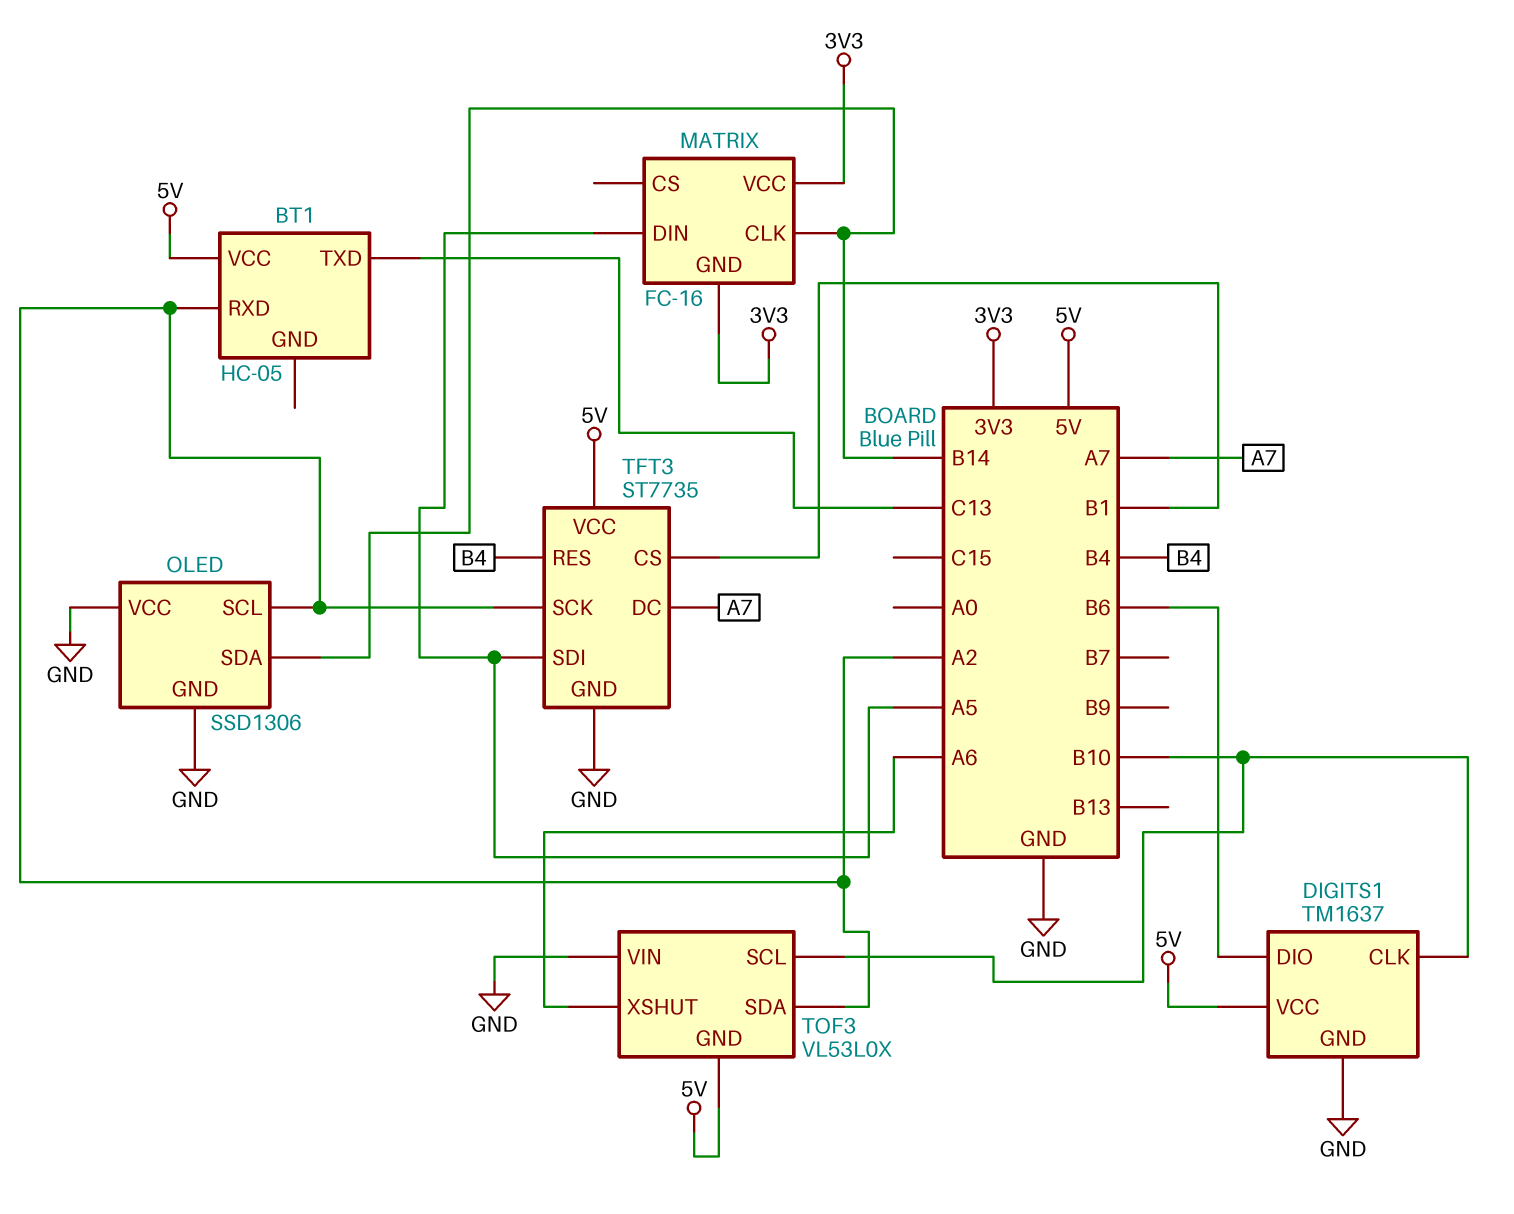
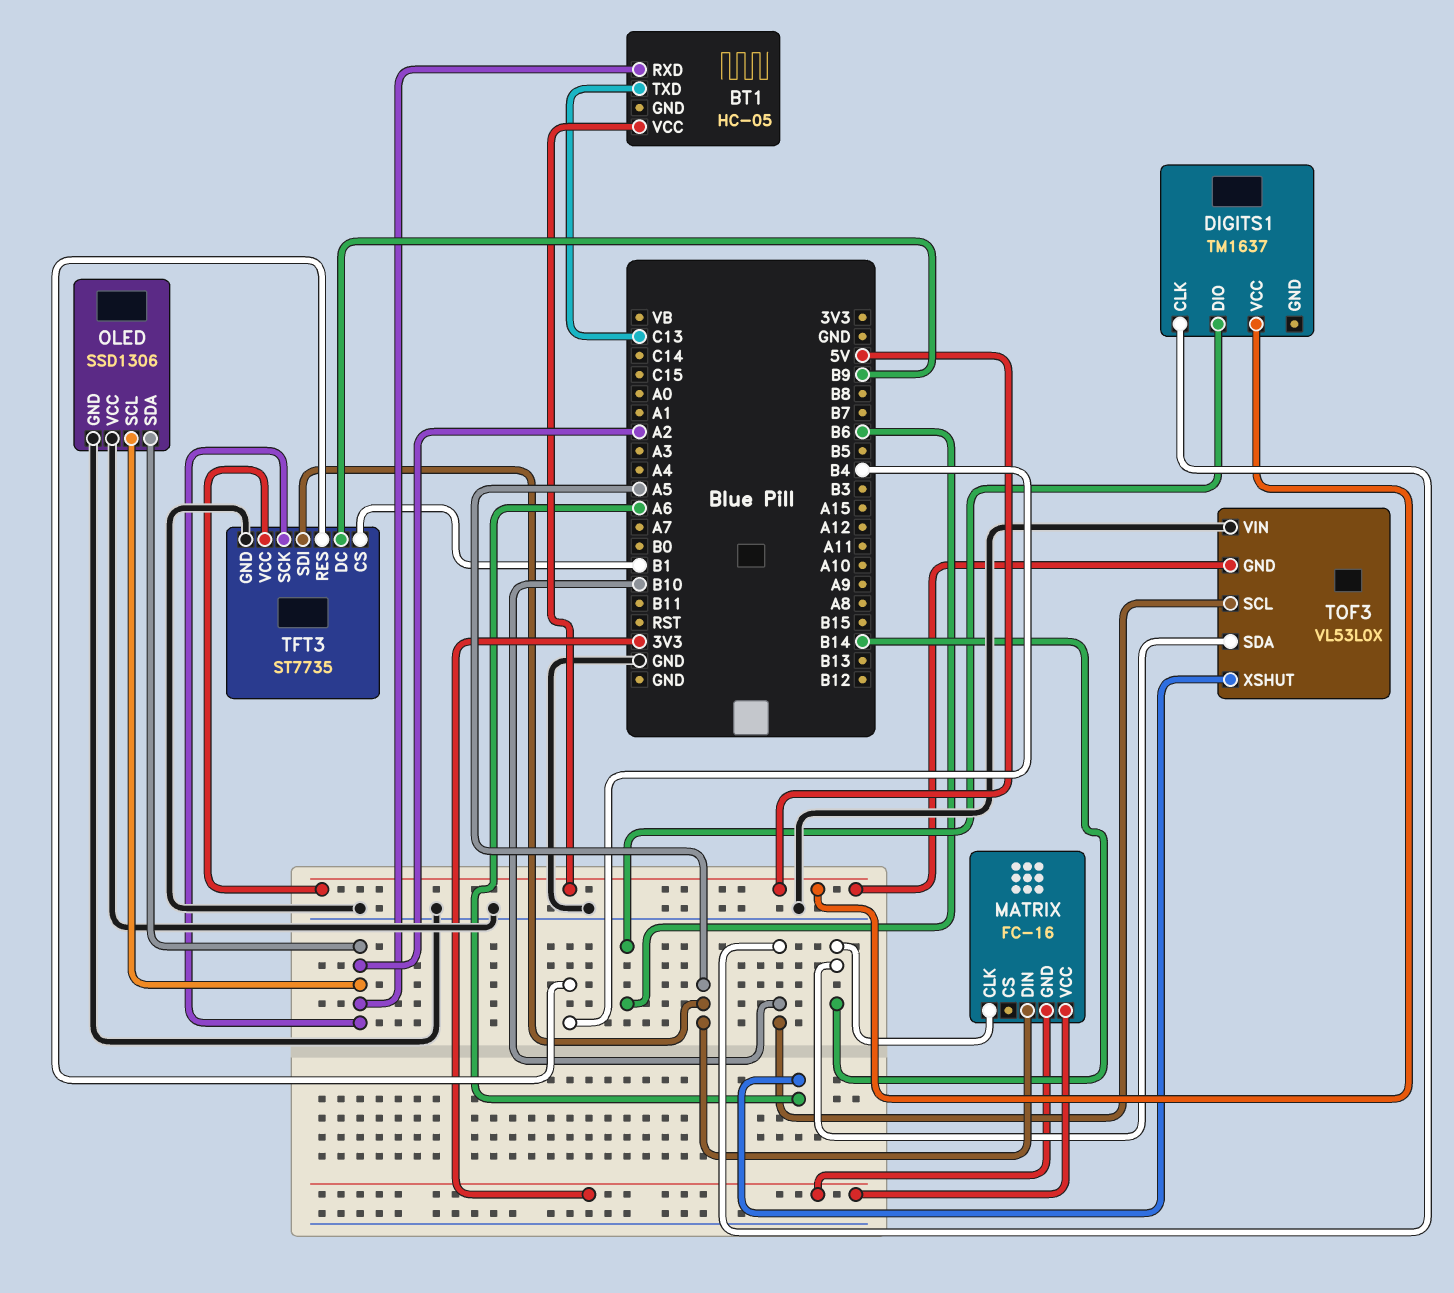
DIGITS1 pin GND: GND -> none
OLED pin SDA: B14 -> A2
TFT3 pin DC: A7 -> B9
TOF3 pin SDA: A2 -> B14

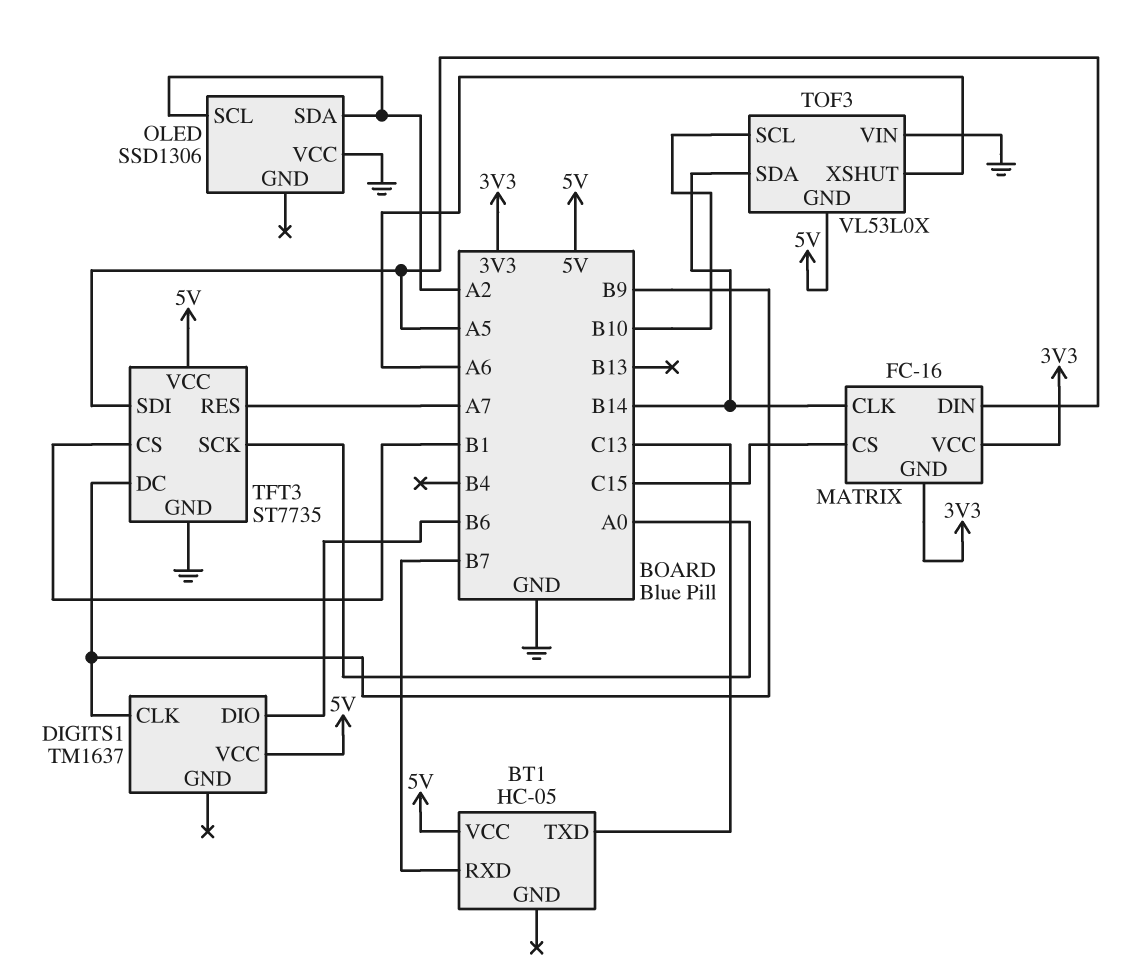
BT1 pin RXD: A2 -> B7
DIGITS1 pin CLK: B10 -> B9
MATRIX pin CS: none -> C15
OLED pin GND: GND -> none
TFT3 pin RES: B4 -> A7
TFT3 pin SCK: A2 -> A0

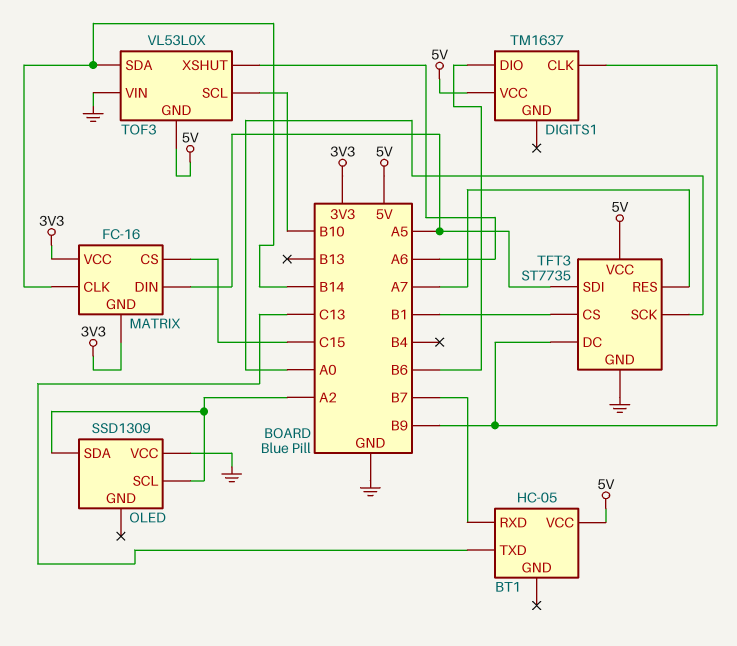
OLED: SSD1306 -> SSD1309

